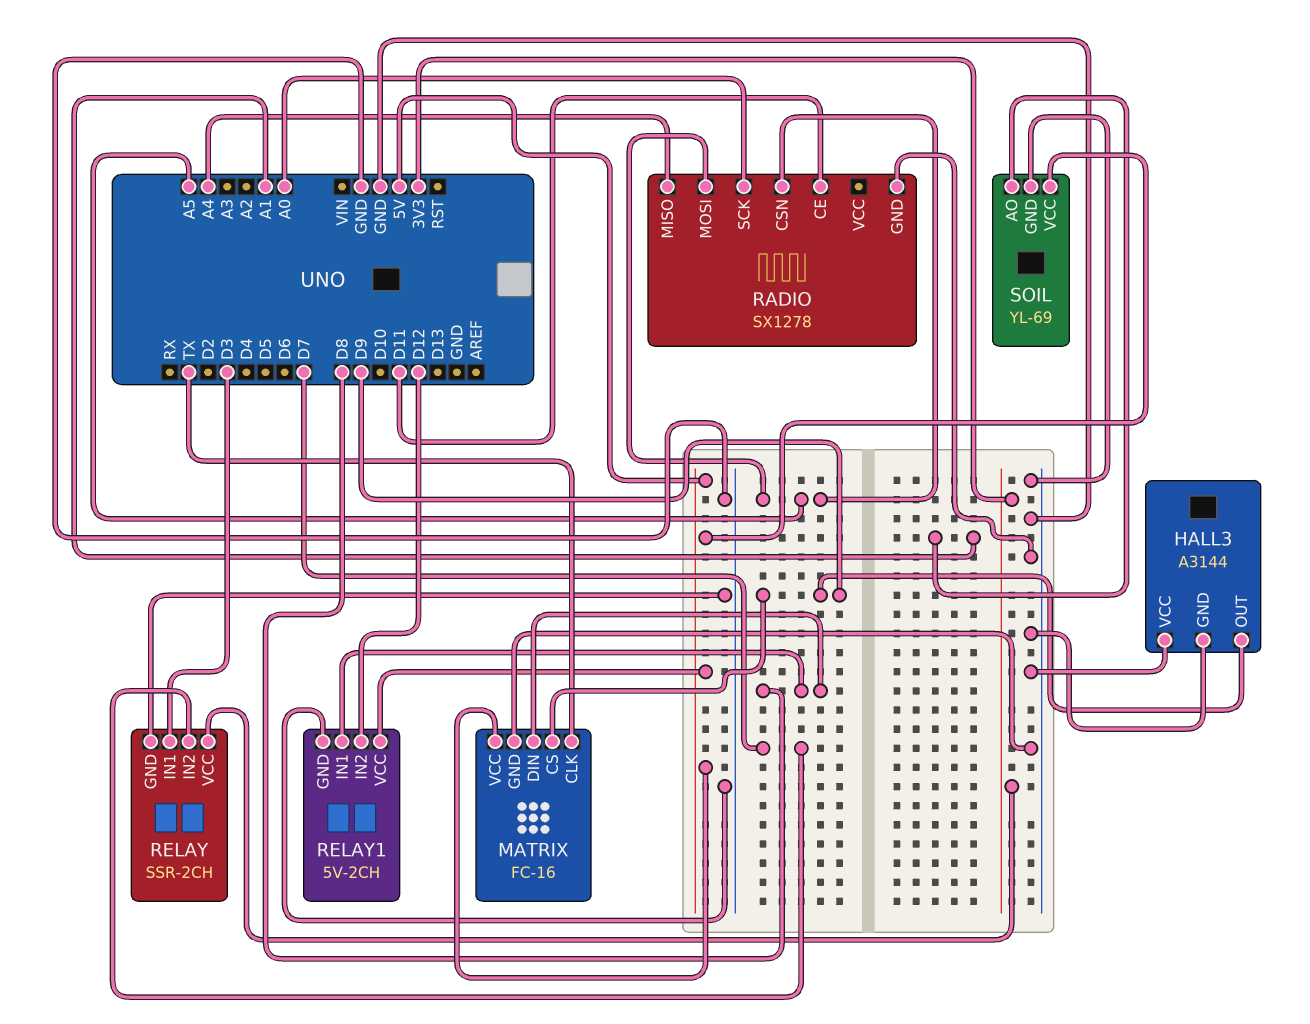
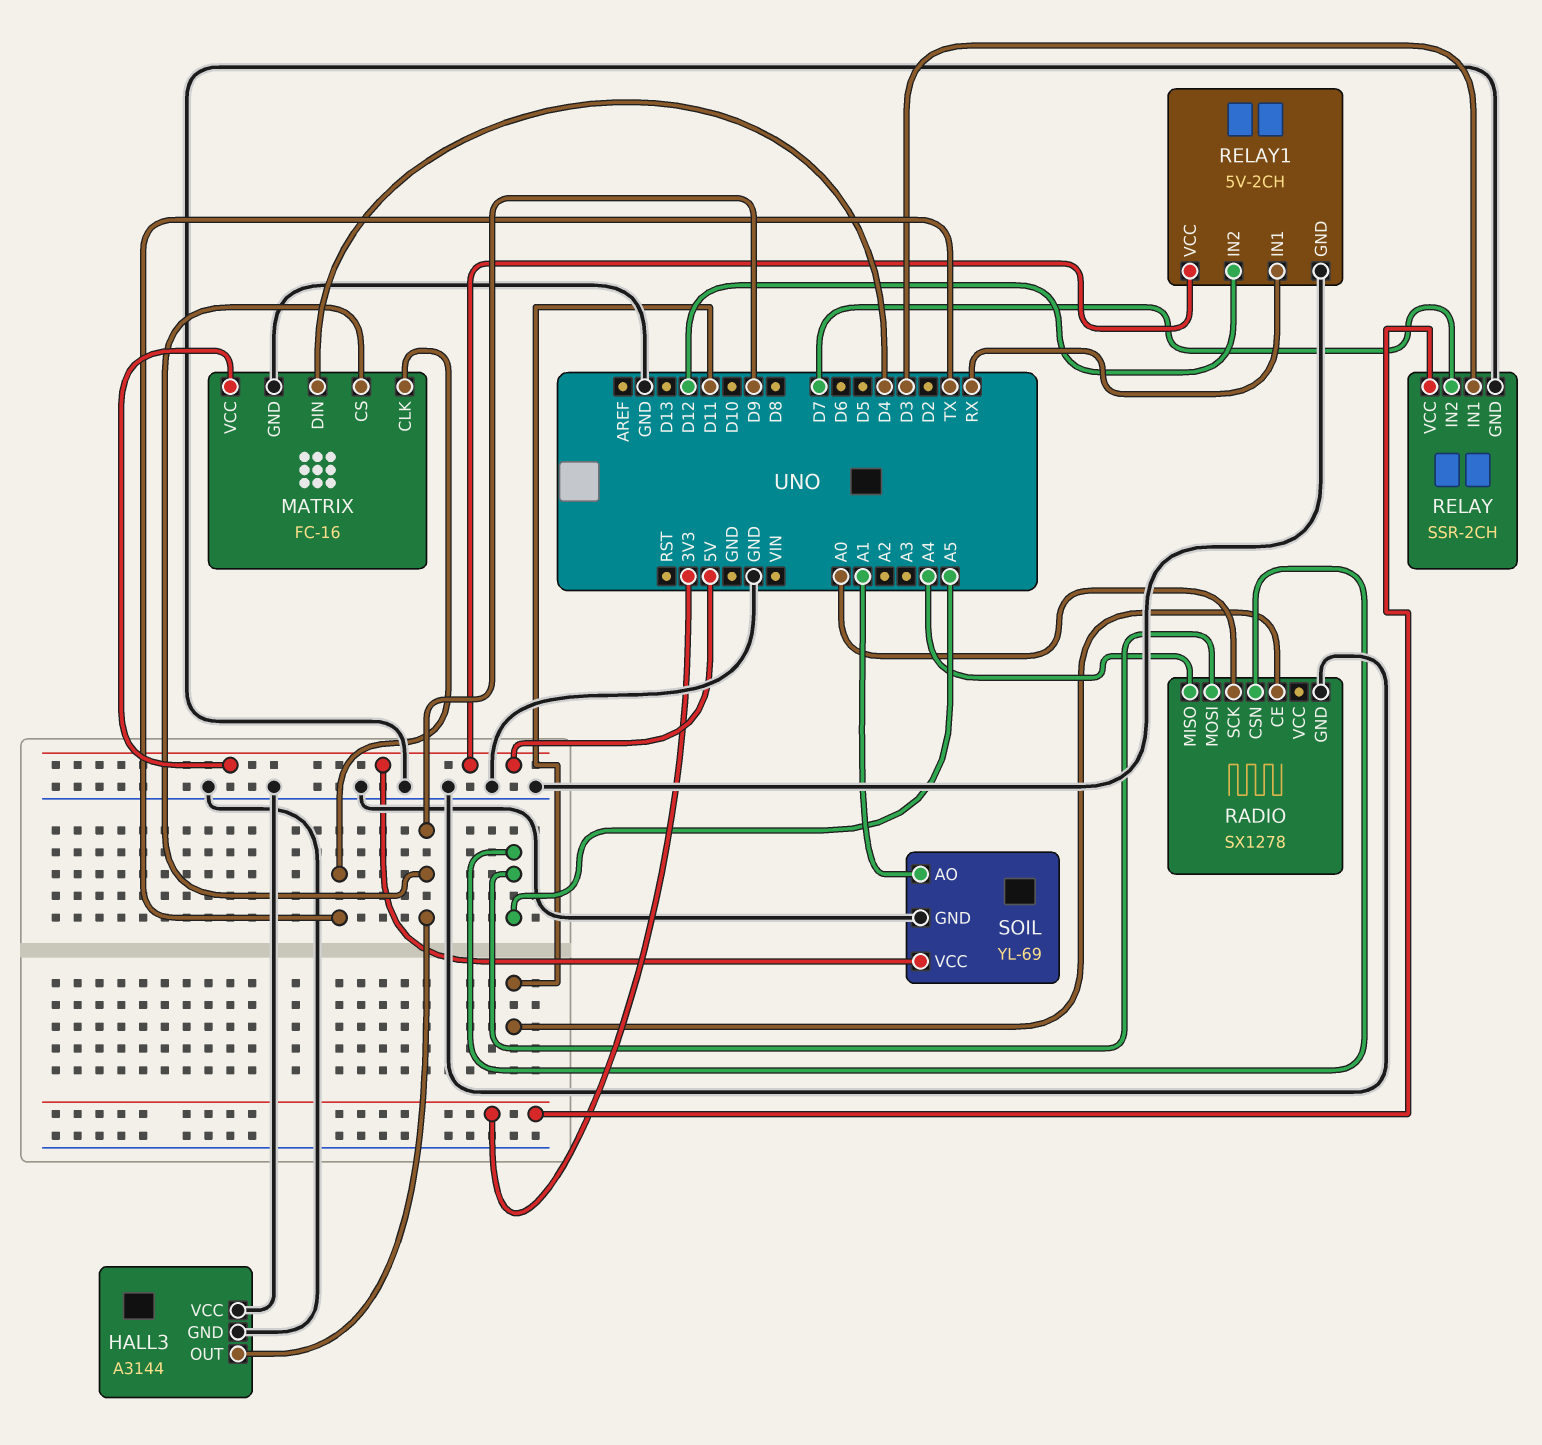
MATRIX pin DIN: D8 -> D4
RELAY1 pin IN1: D8 -> RX

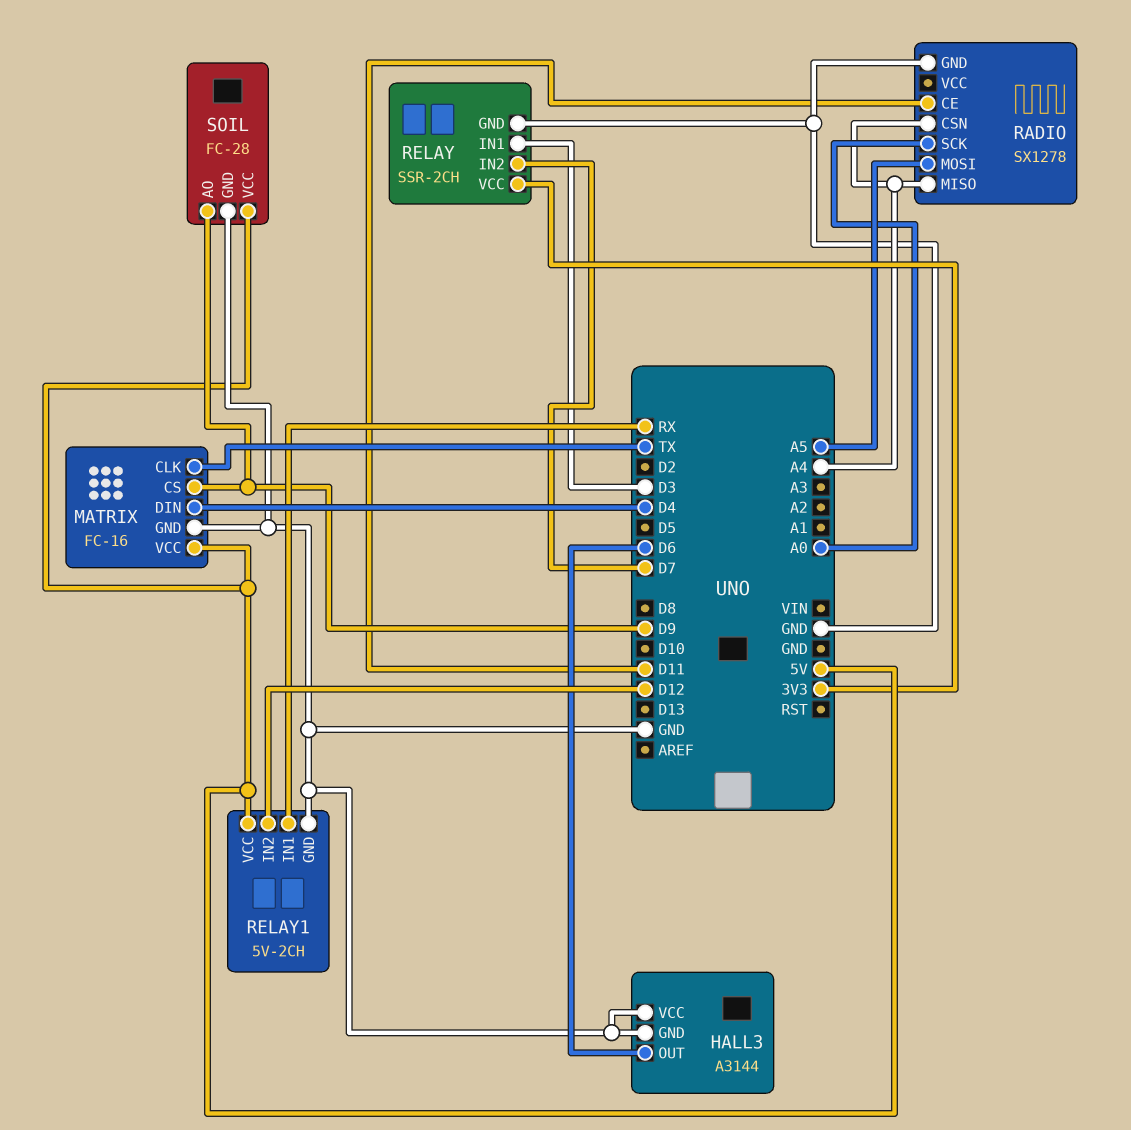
HALL3 pin OUT: D9 -> D6
RADIO pin CSN: A5 -> A4
SOIL: YL-69 -> FC-28
SOIL pin AO: A1 -> D9

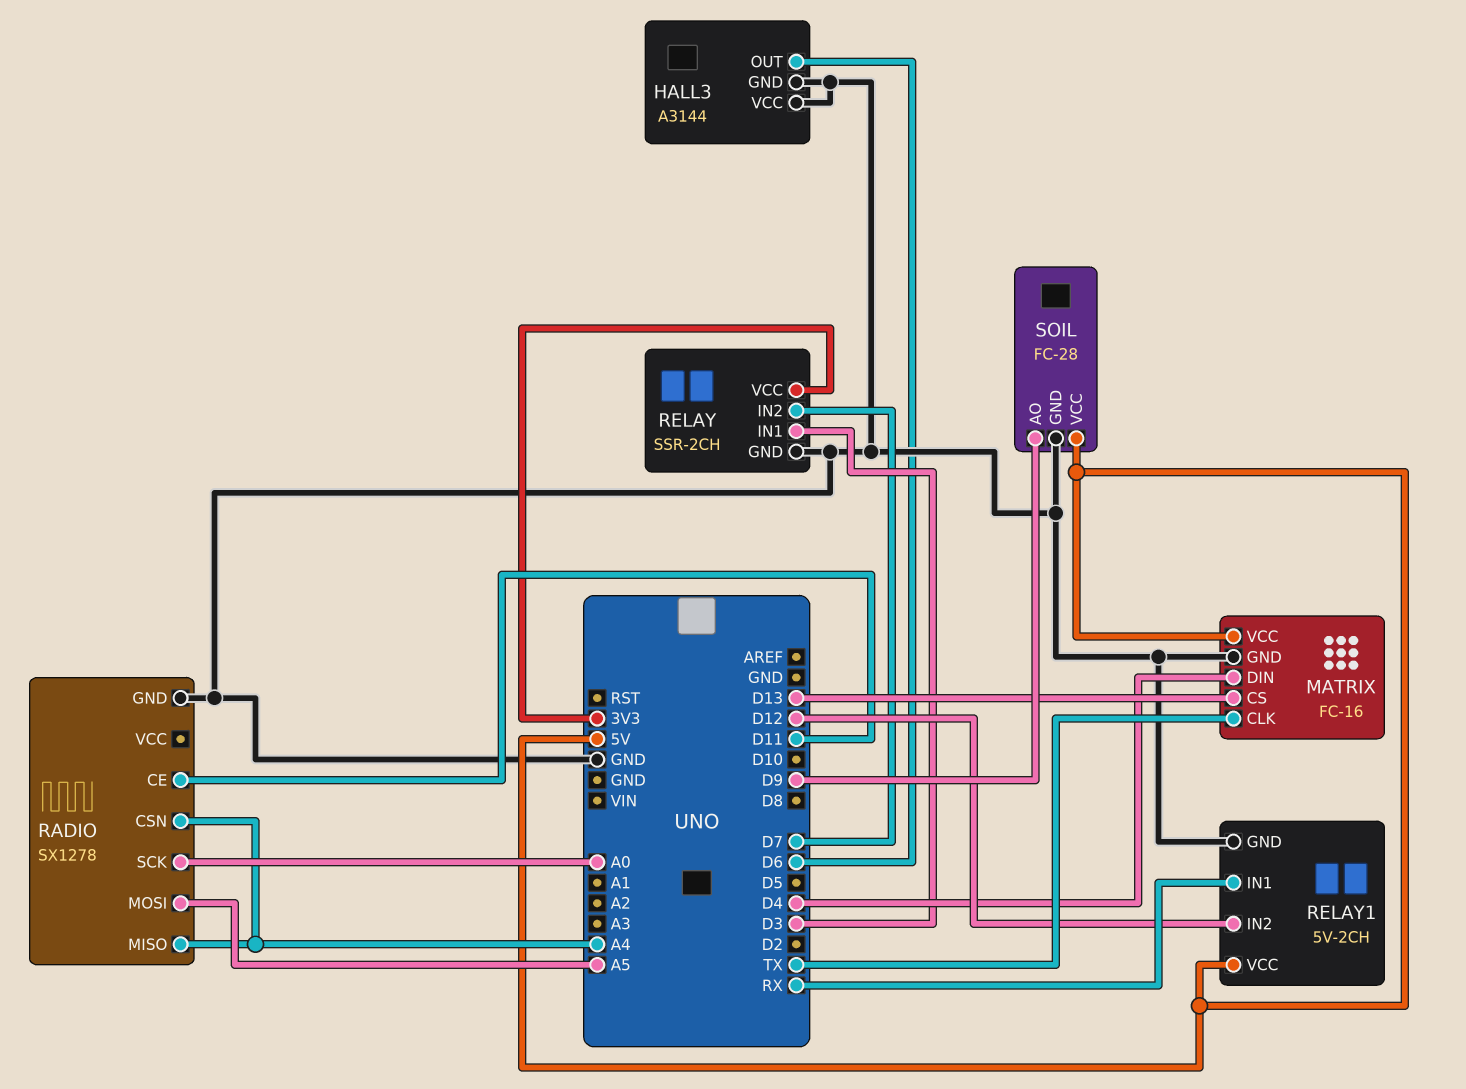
MATRIX pin CS: D9 -> D13

